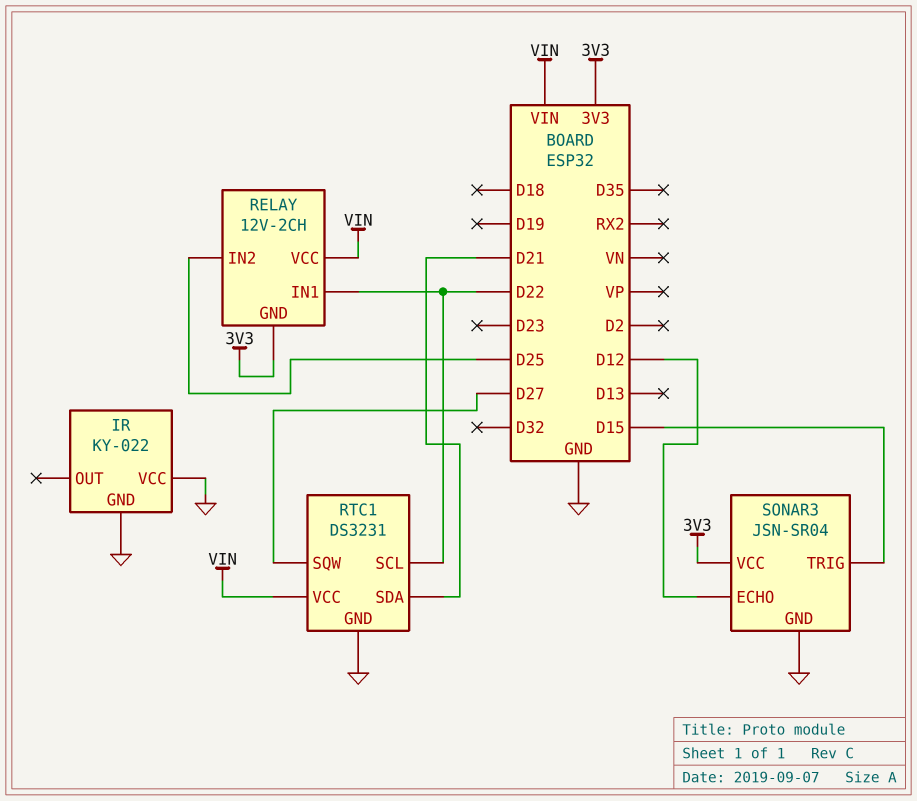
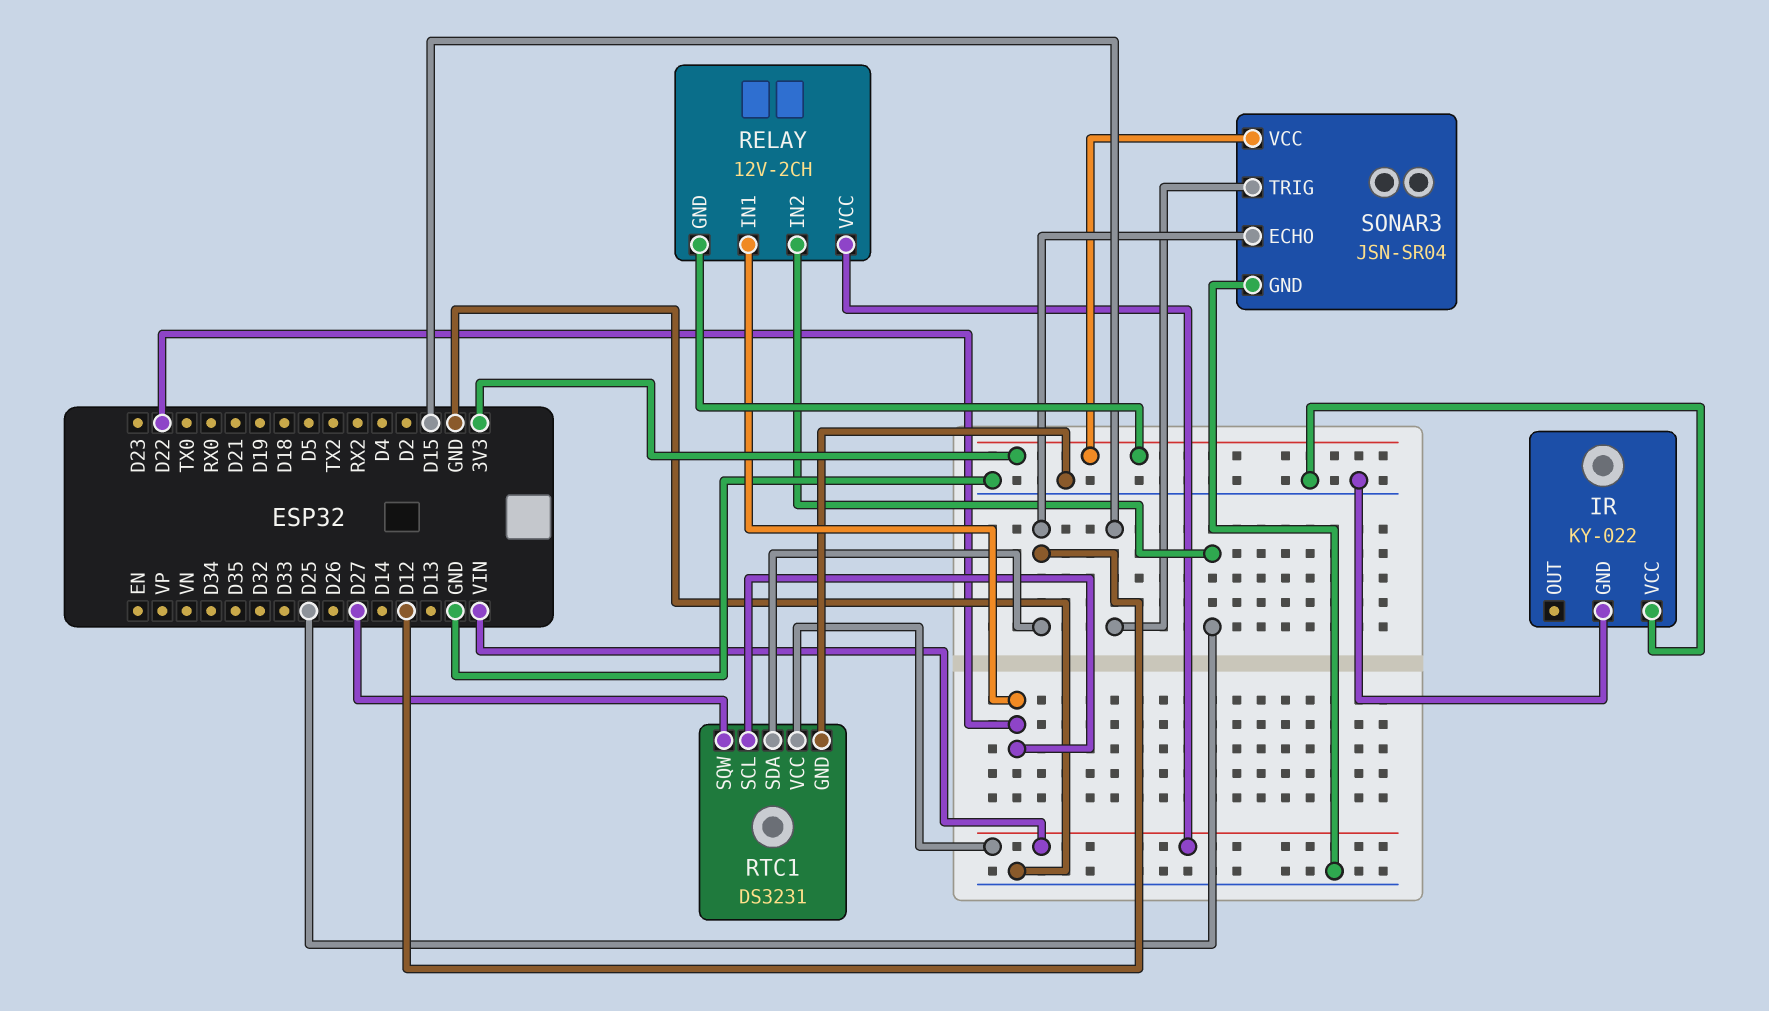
RTC1 pin SDA: D21 -> D12

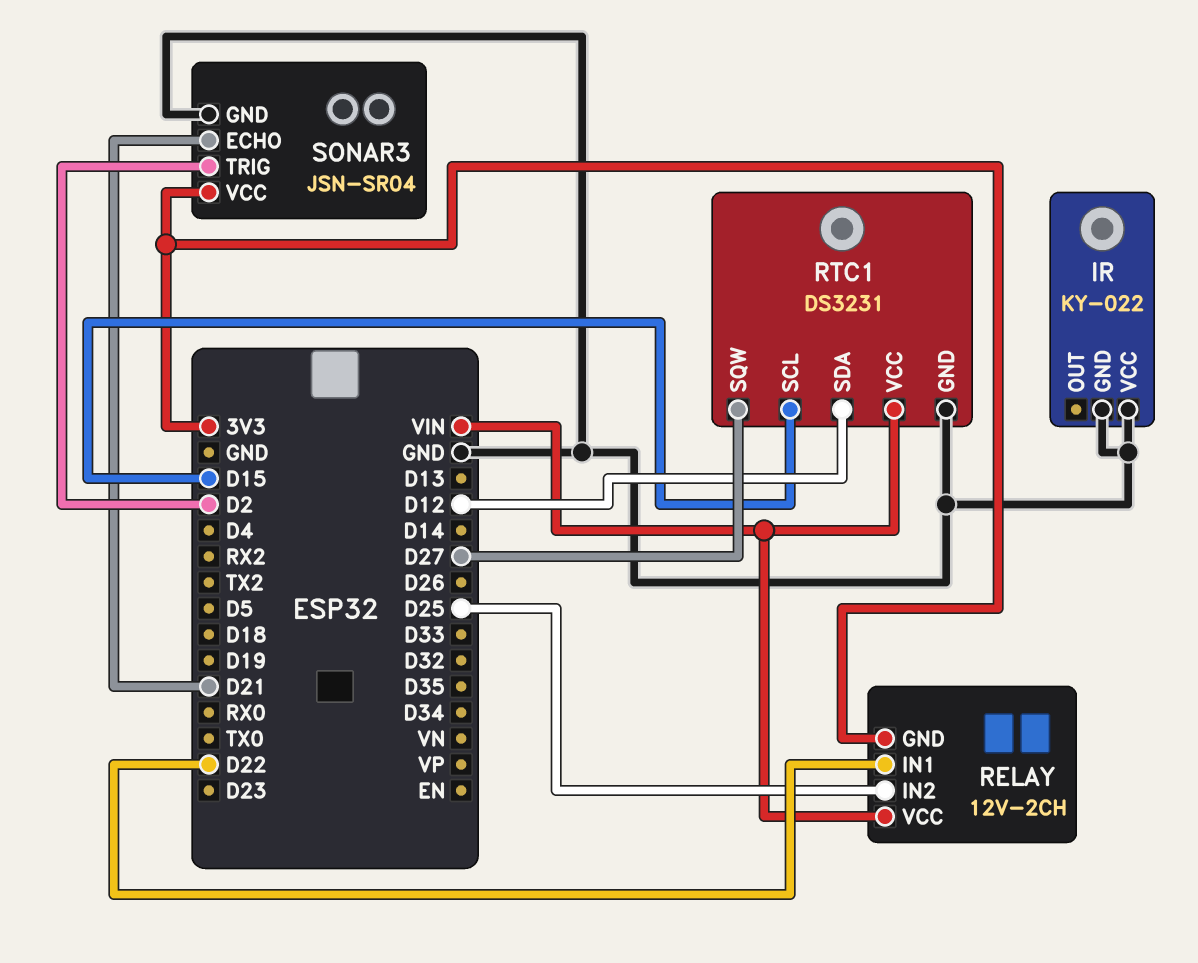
RTC1 pin SCL: D22 -> D15
SONAR3 pin ECHO: D12 -> D21
SONAR3 pin TRIG: D15 -> D2

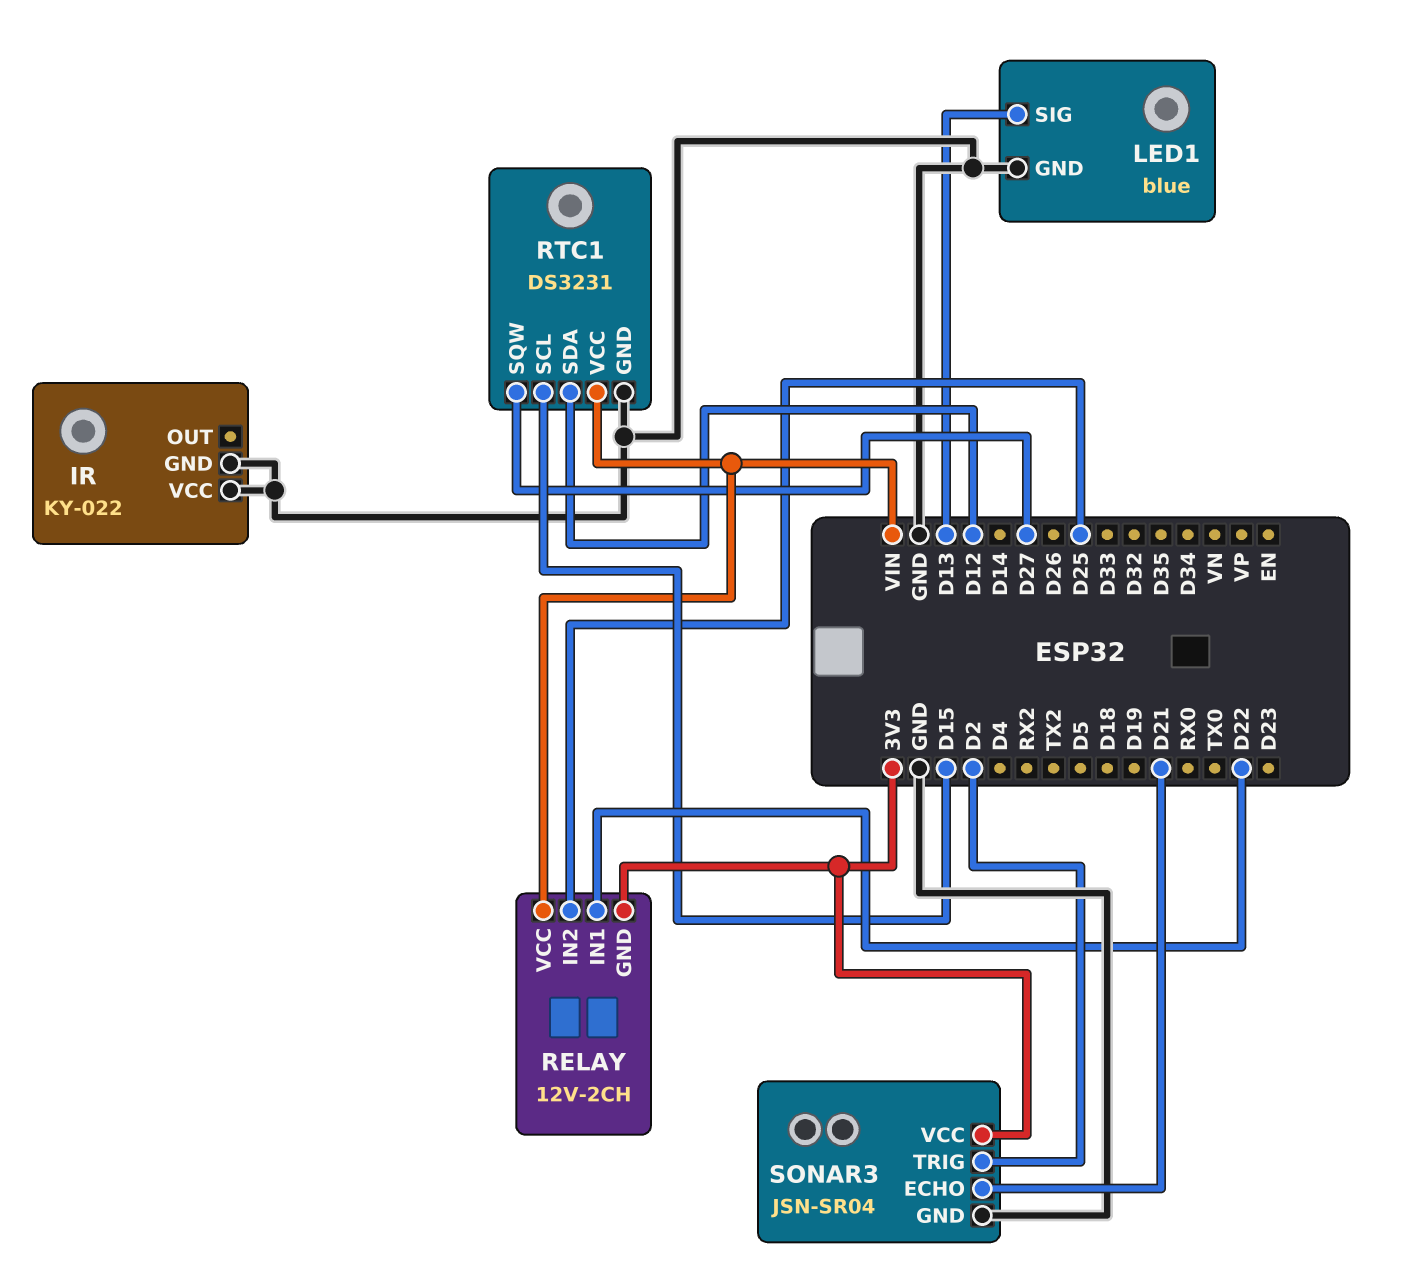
LED1: none -> blue
LED1 pin GND: none -> GND
LED1 pin SIG: none -> D13

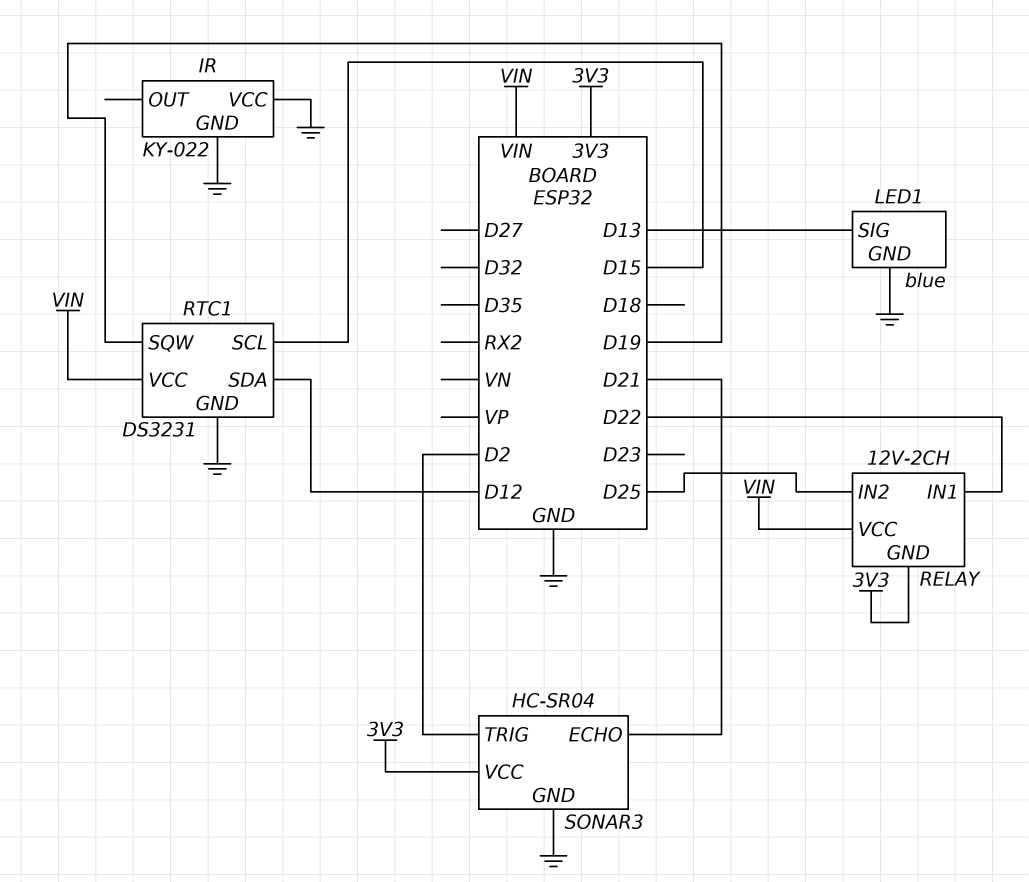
RTC1 pin SQW: D27 -> D19
SONAR3: JSN-SR04 -> HC-SR04

